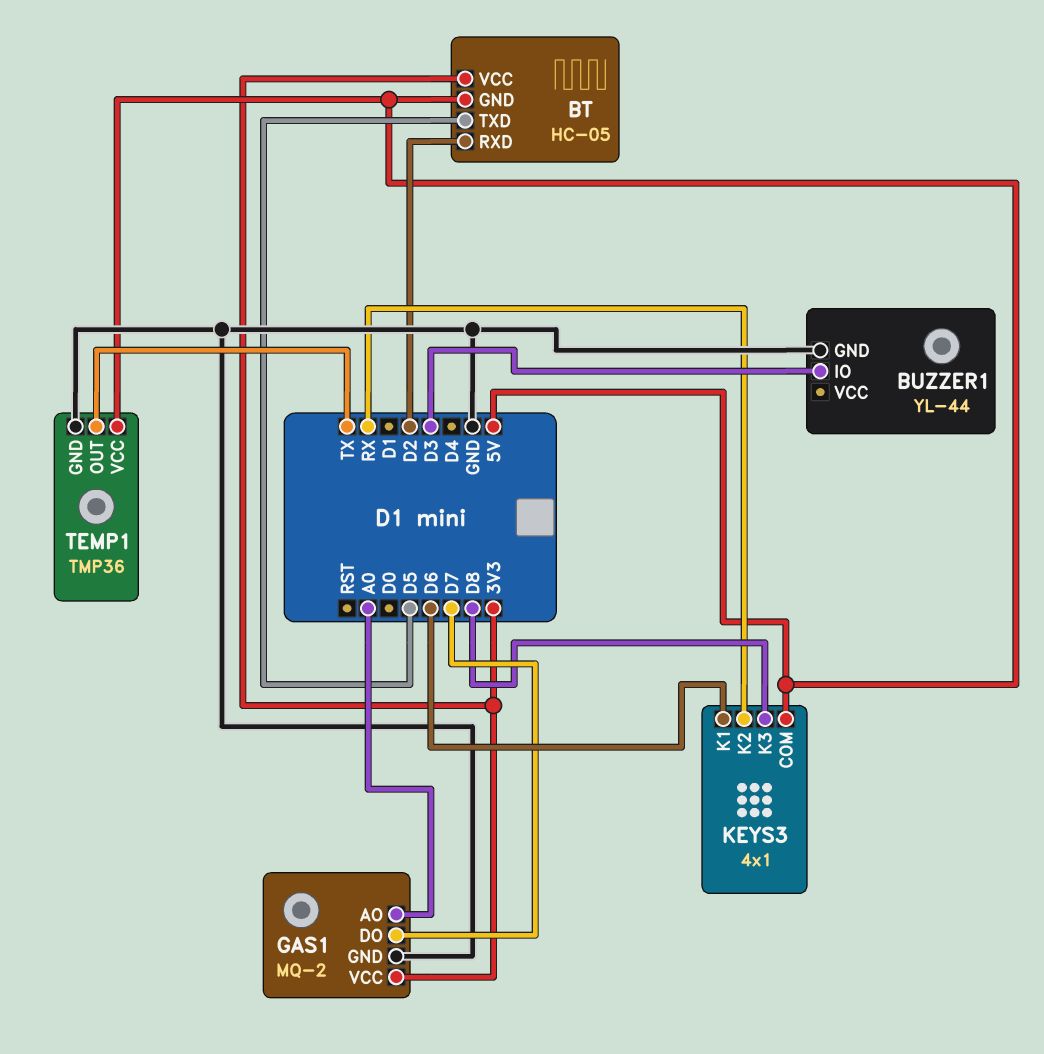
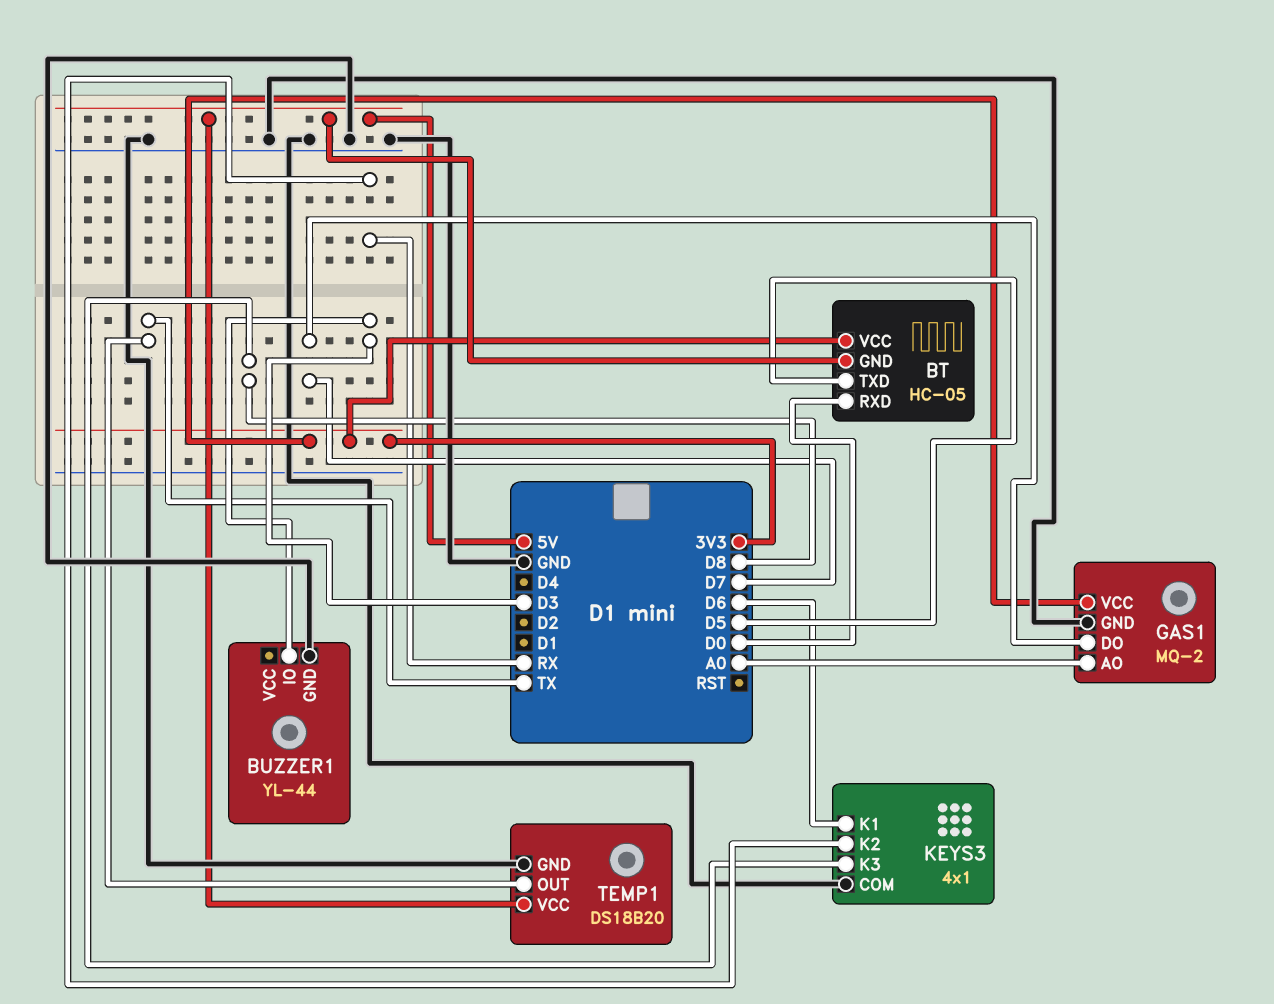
BT pin RXD: D2 -> D0
KEYS3 pin COM: 5V -> GND
TEMP1: TMP36 -> DS18B20

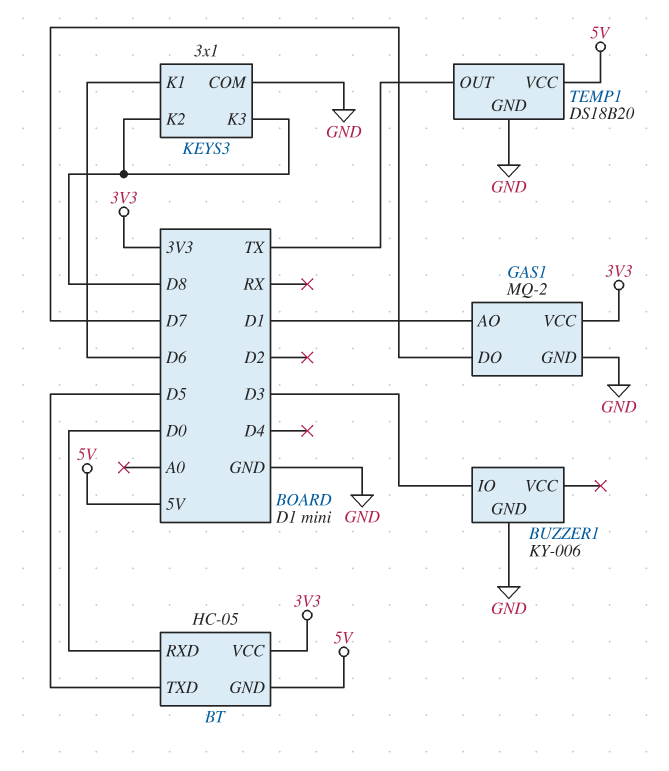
BUZZER1: YL-44 -> KY-006
GAS1 pin AO: A0 -> D1
KEYS3: 4x1 -> 3x1
KEYS3 pin K2: RX -> D8

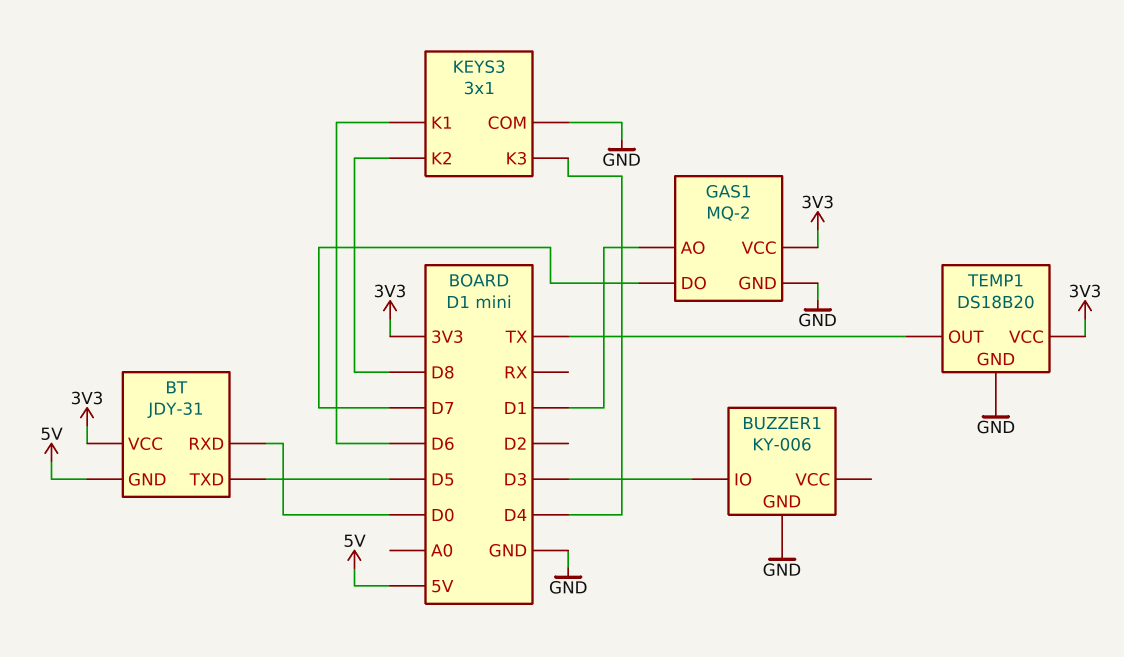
BT: HC-05 -> JDY-31
KEYS3 pin K3: D8 -> D4
TEMP1 pin VCC: 5V -> 3V3

